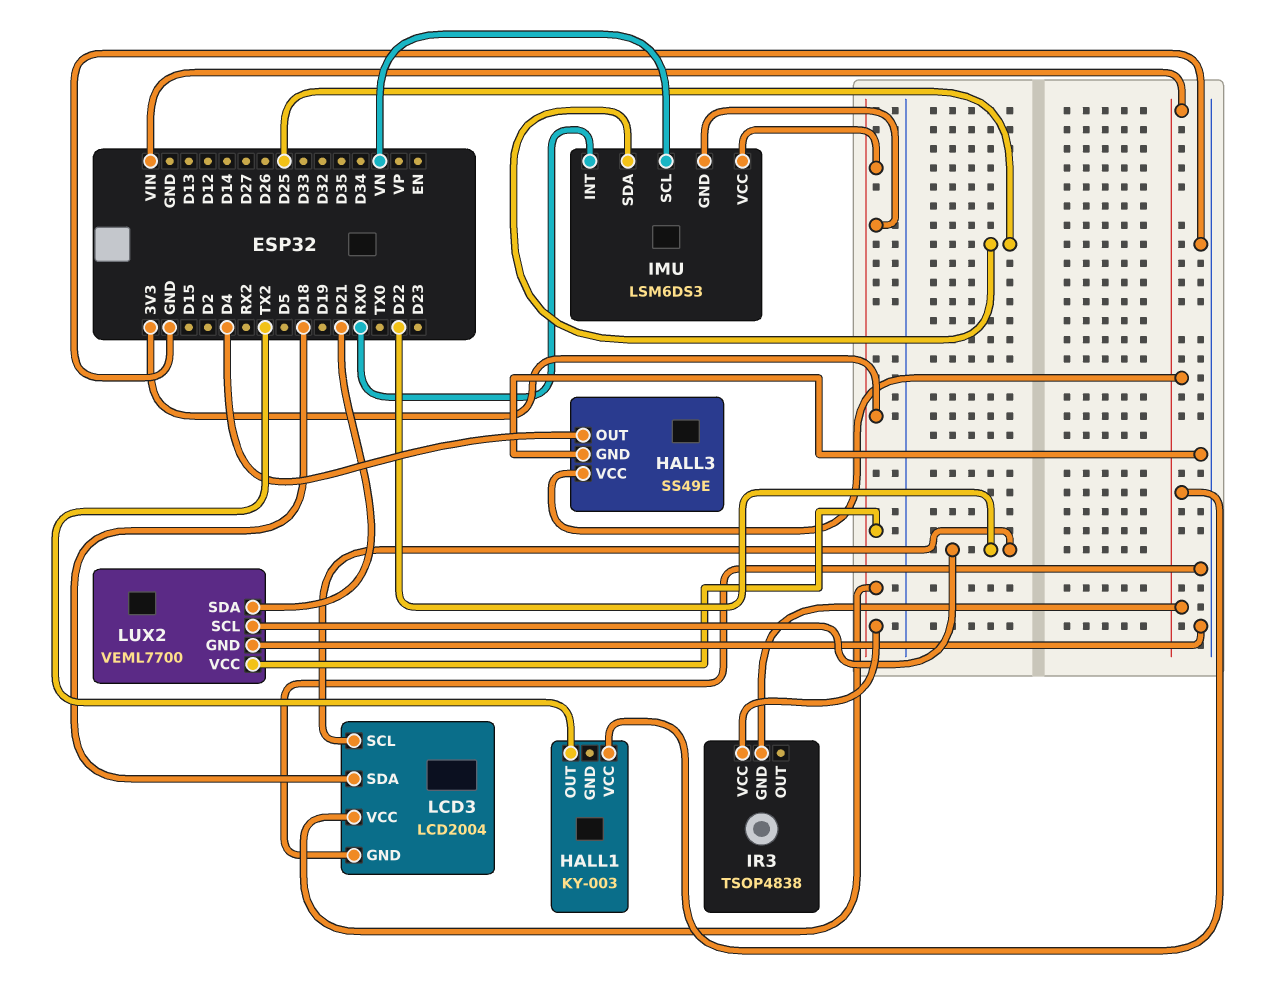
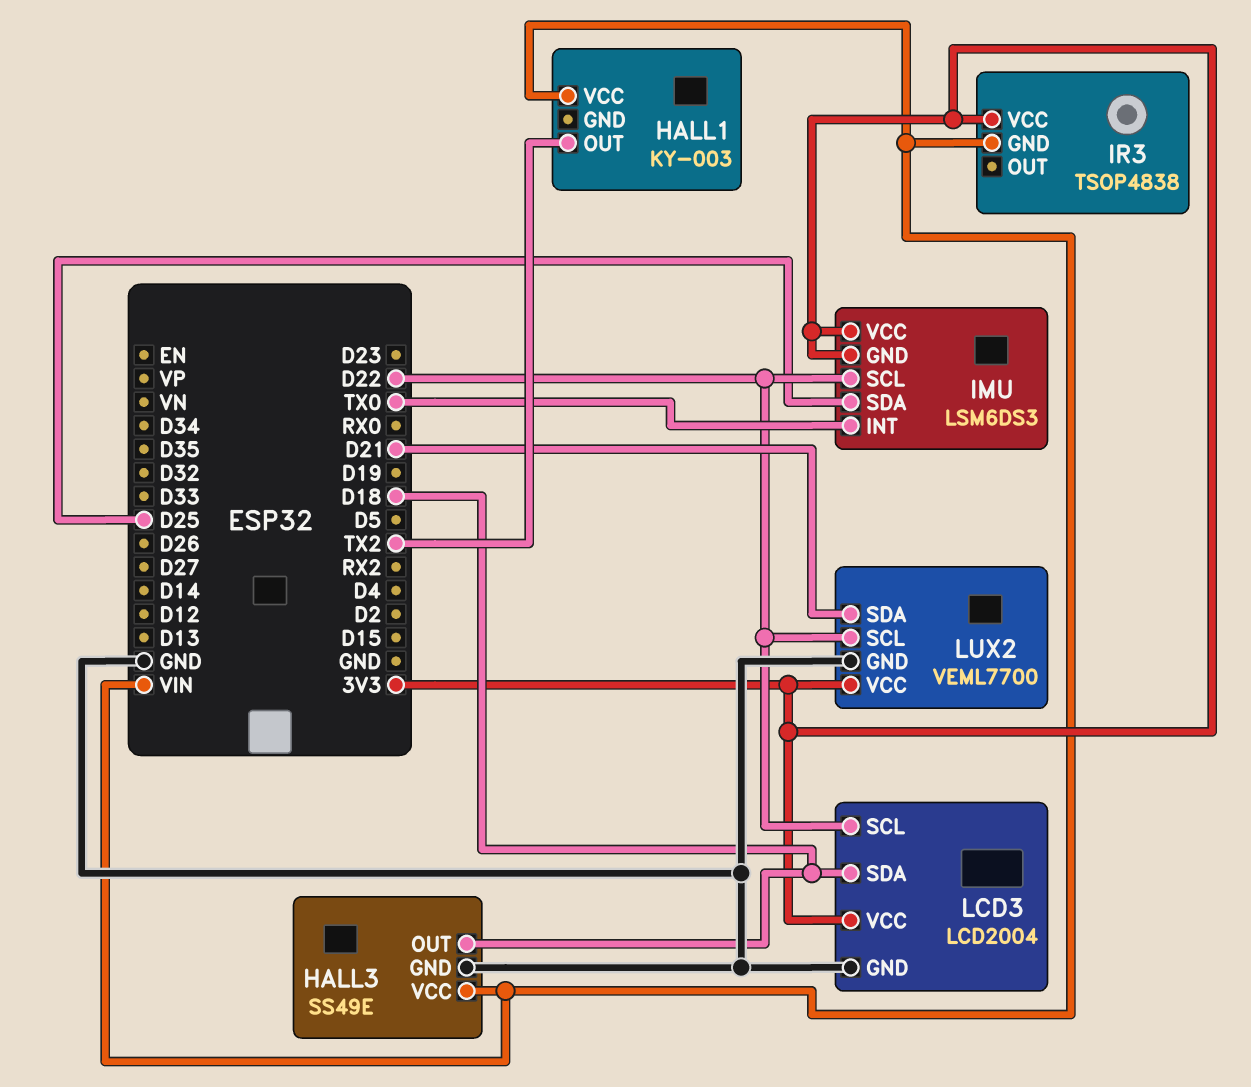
HALL3 pin OUT: D4 -> D18
IMU pin INT: RX0 -> TX0
IMU pin SCL: VN -> D22

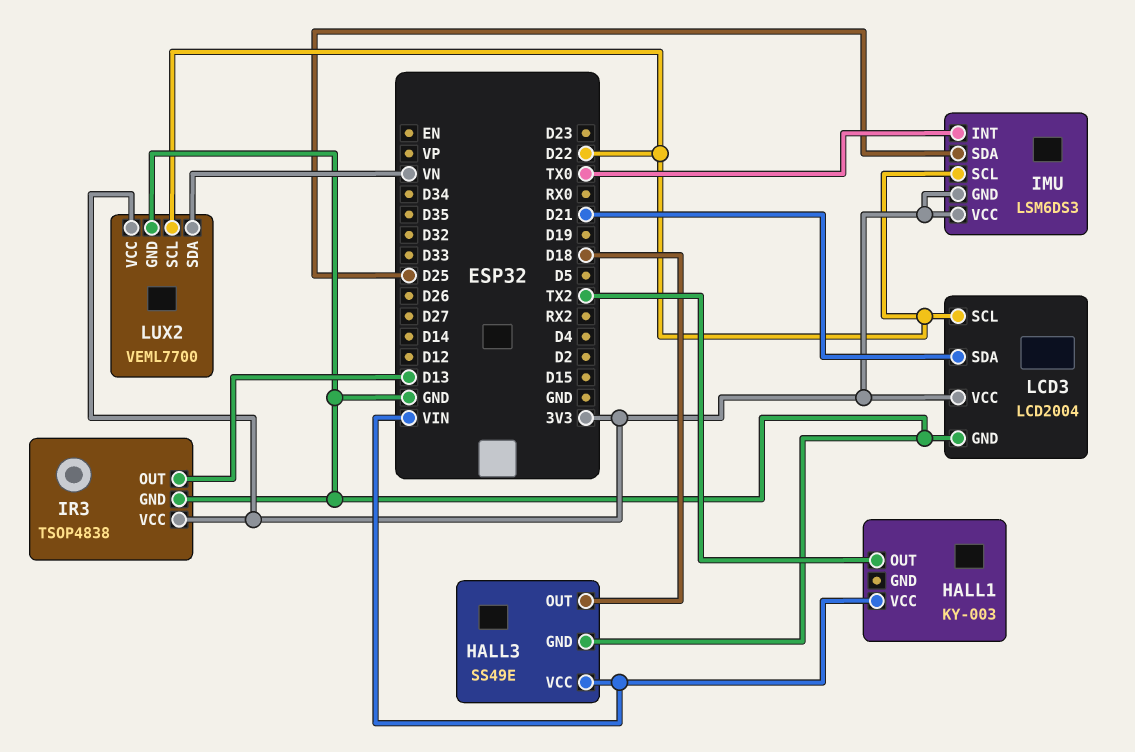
IR3 pin GND: VIN -> GND
IR3 pin OUT: none -> D13
LCD3 pin SDA: D18 -> D21
LUX2 pin SDA: D21 -> VN

